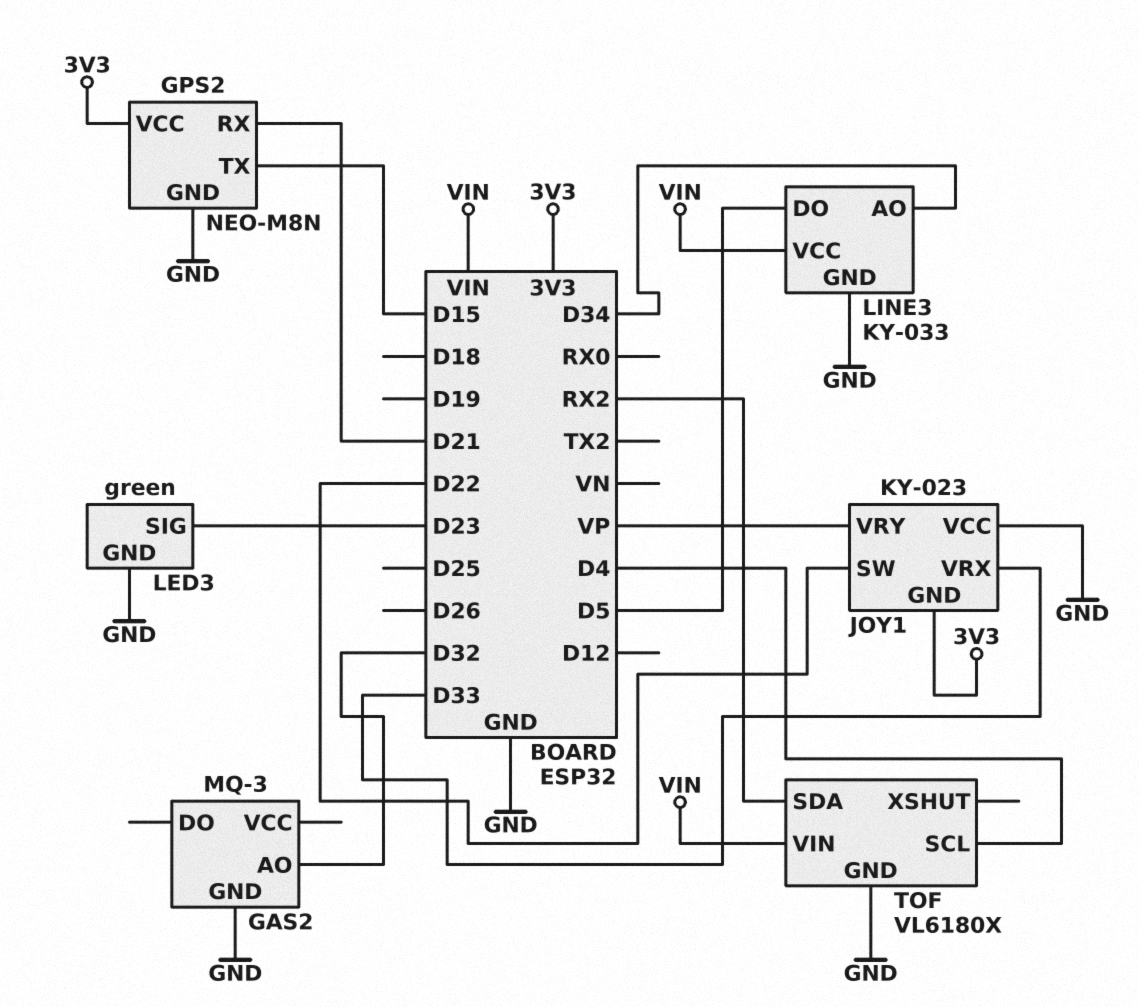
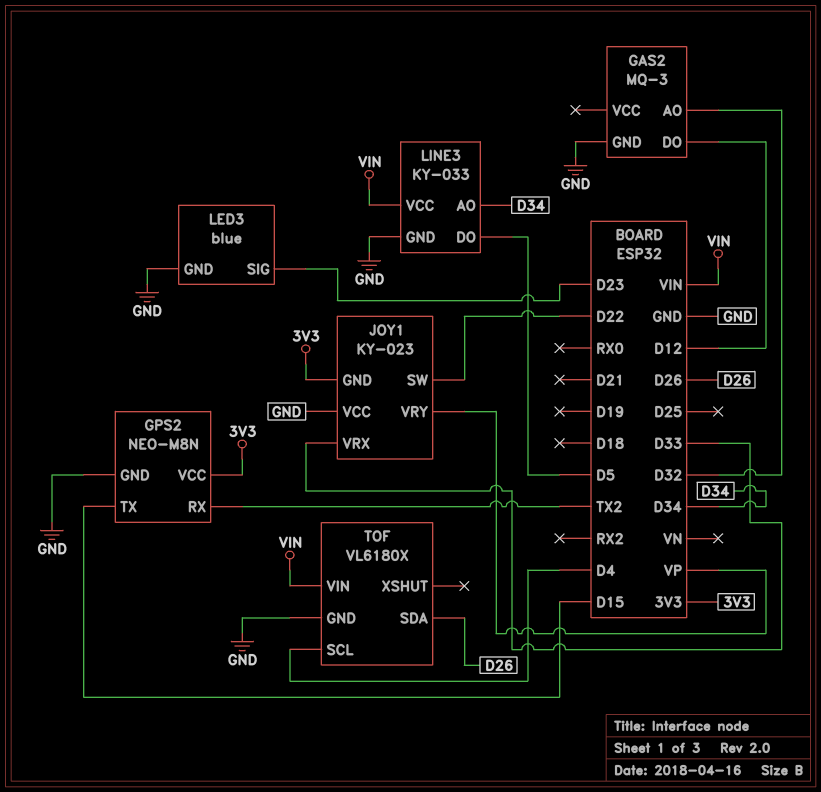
GAS2 pin DO: none -> D12
GPS2 pin RX: D21 -> TX2
LED3: green -> blue
TOF pin SDA: RX2 -> D26

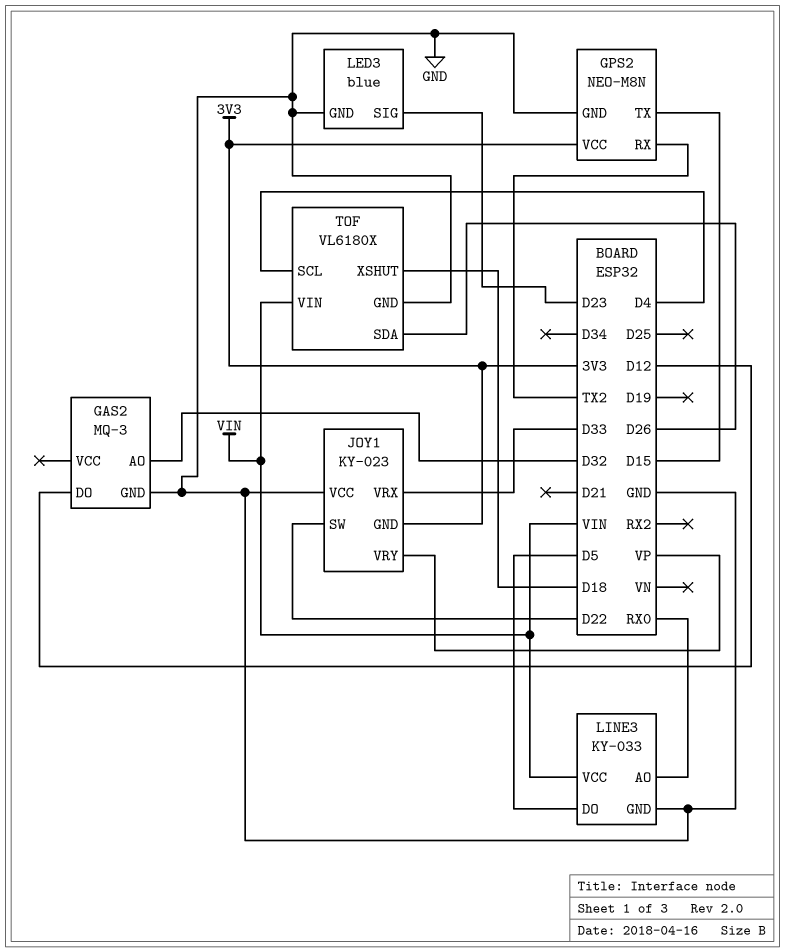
LINE3 pin AO: D34 -> RX0
TOF pin XSHUT: none -> D18

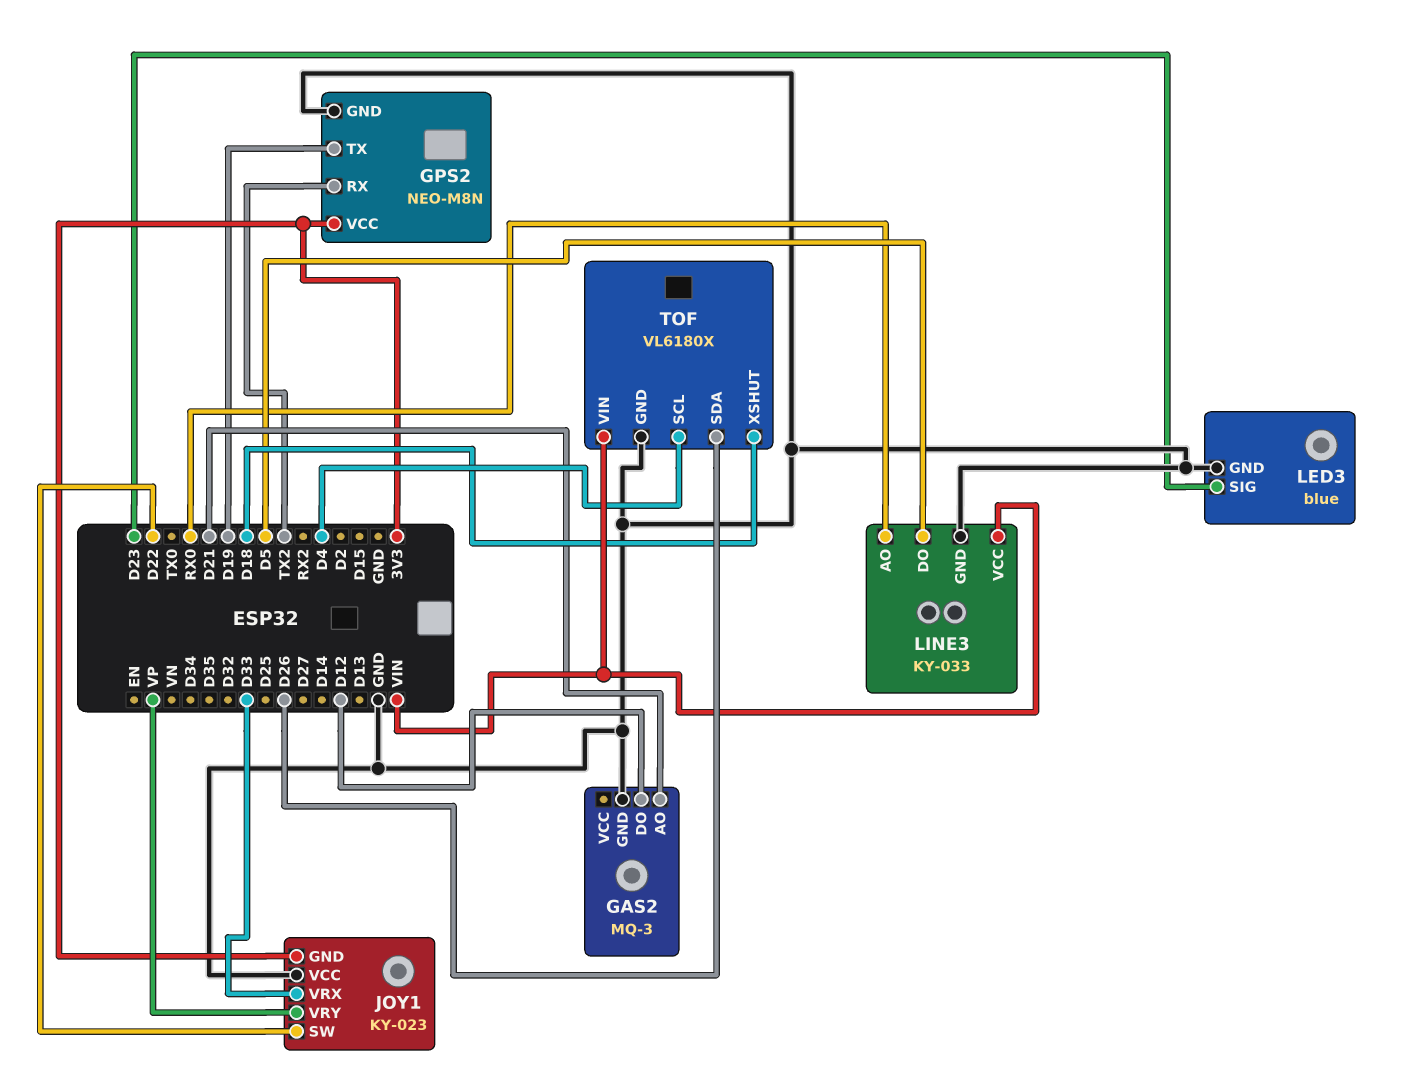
GAS2 pin AO: D32 -> D21
GPS2 pin TX: D15 -> D19

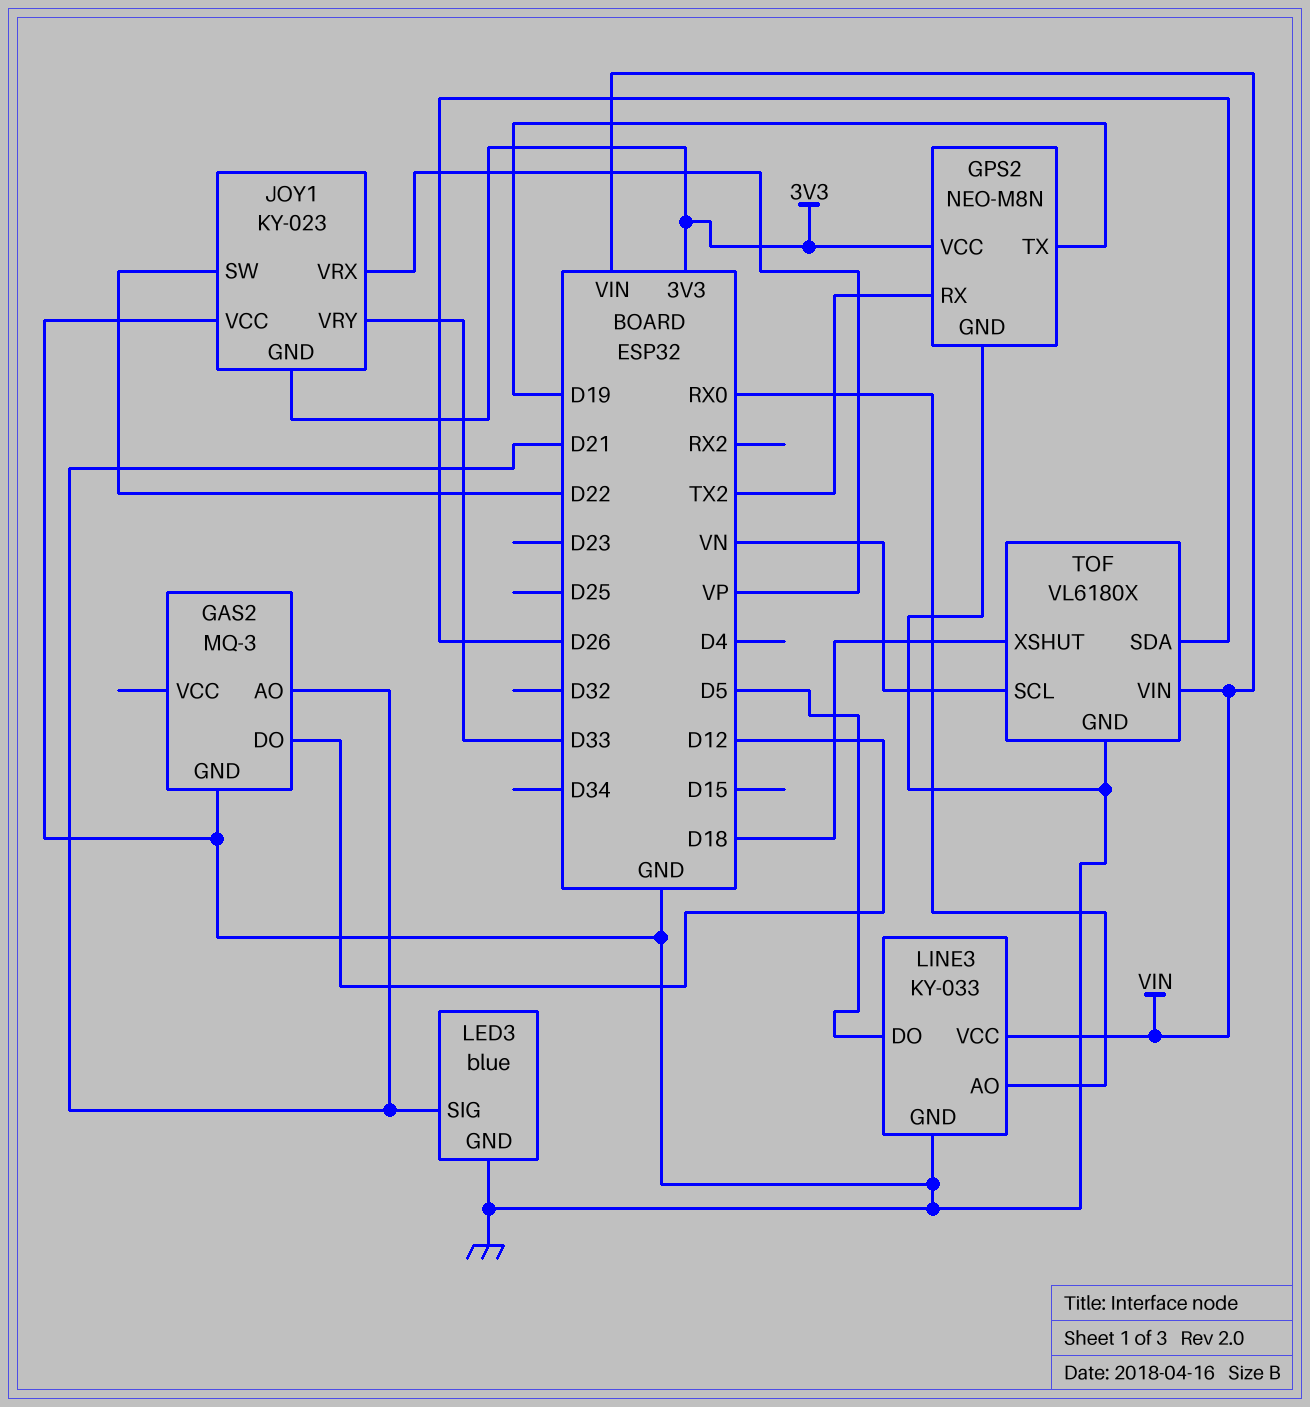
JOY1 pin VRX: D33 -> VP
JOY1 pin VRY: VP -> D33
LED3 pin SIG: D23 -> D21
TOF pin SCL: D4 -> VN

